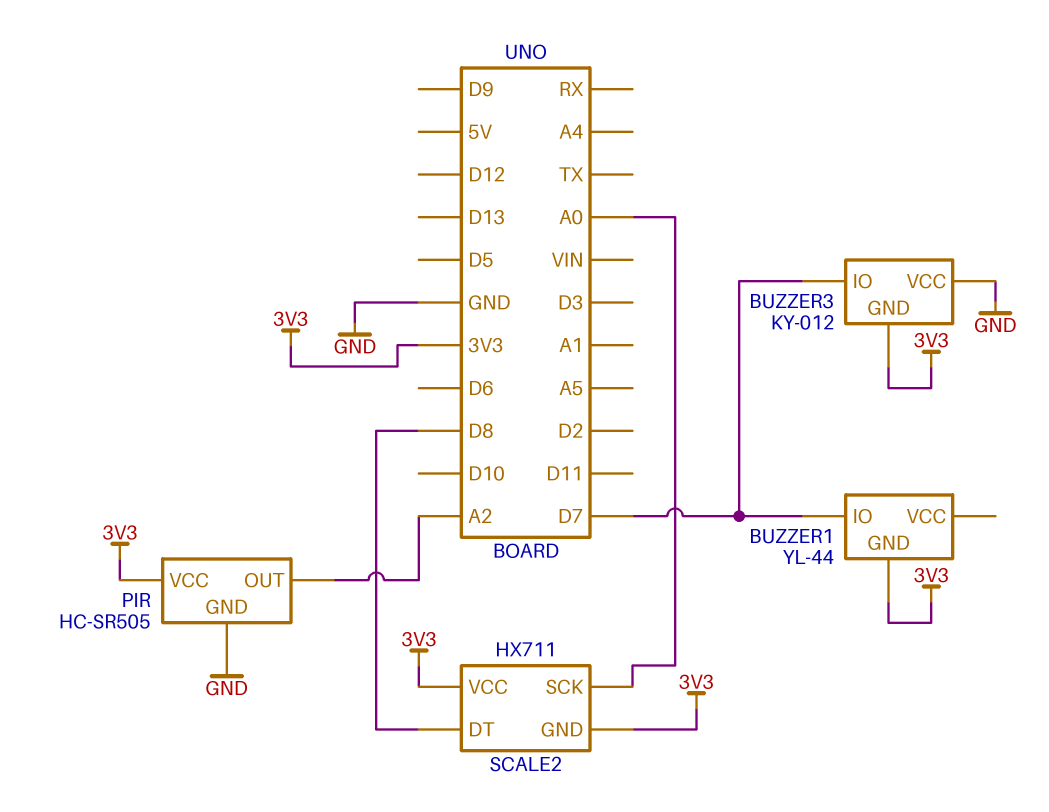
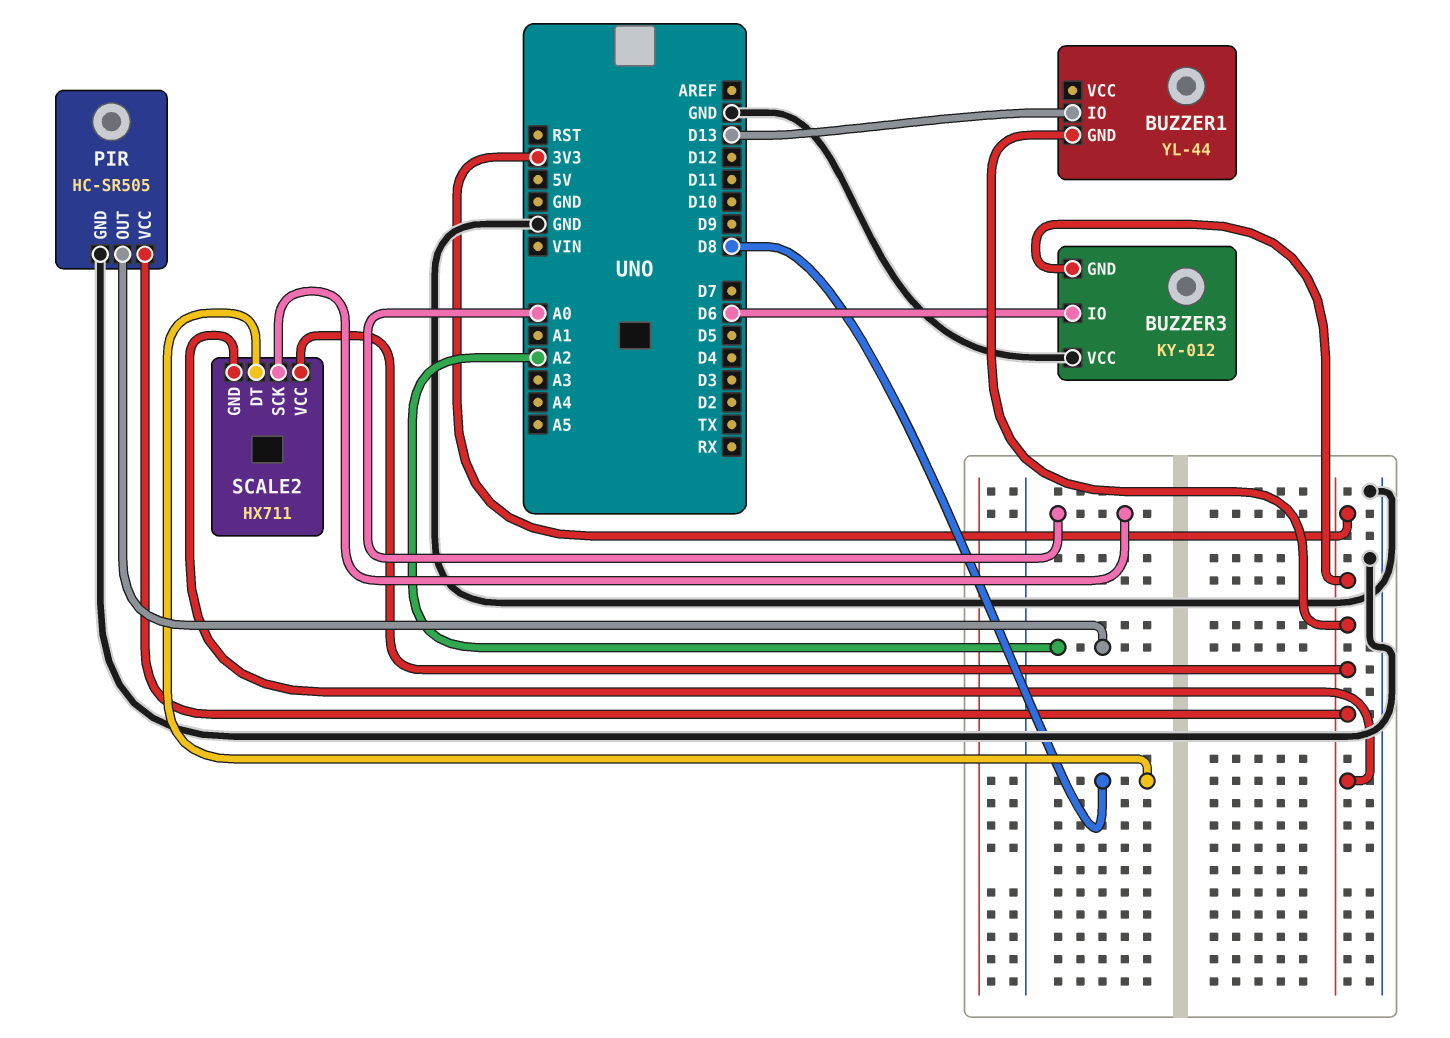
BUZZER1 pin IO: D7 -> D13
BUZZER3 pin IO: D7 -> D6

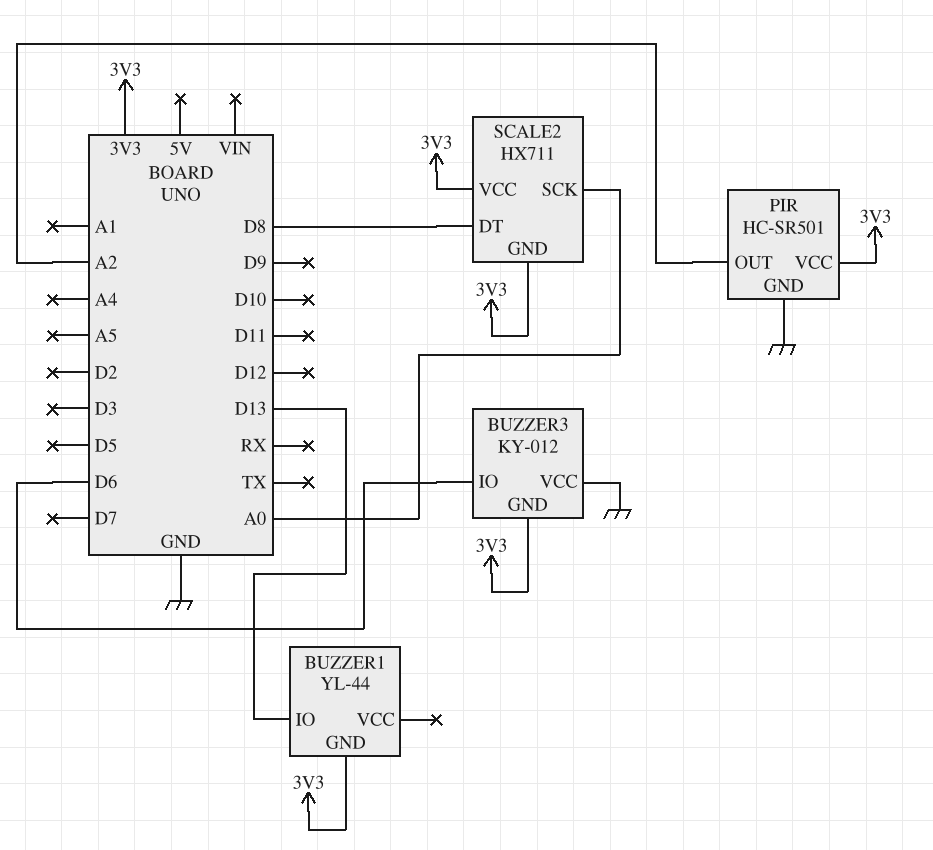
PIR: HC-SR505 -> HC-SR501

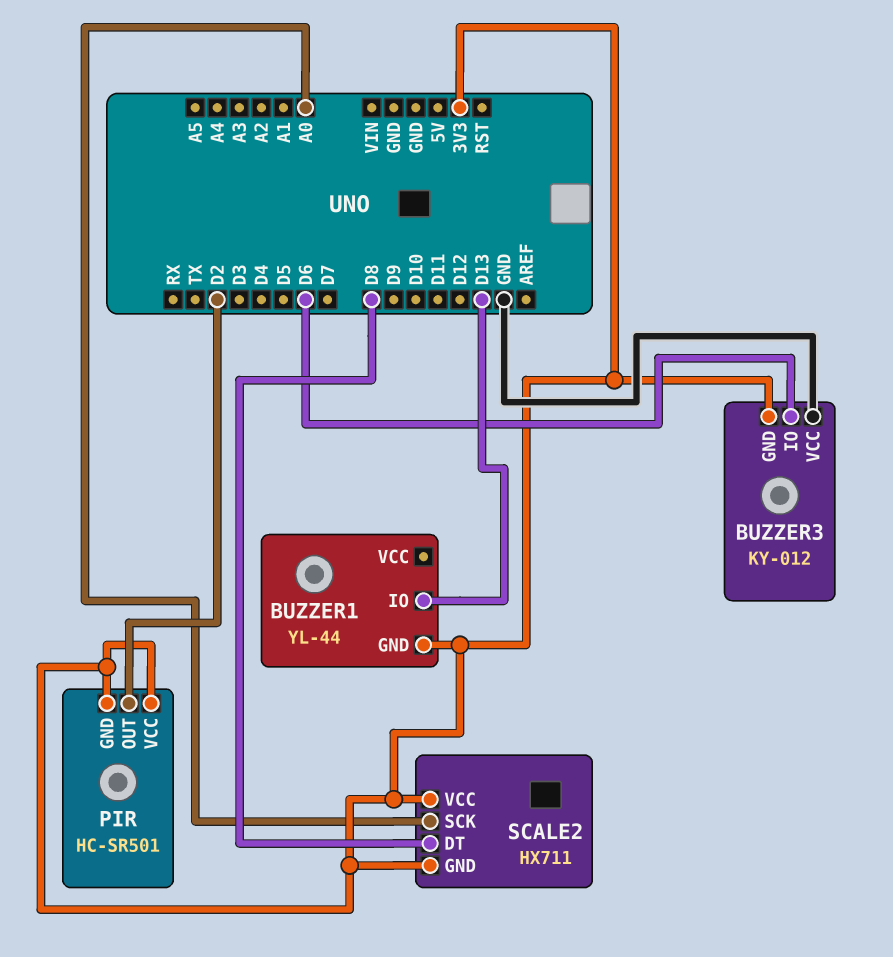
PIR pin GND: GND -> 3V3
PIR pin OUT: A2 -> D2

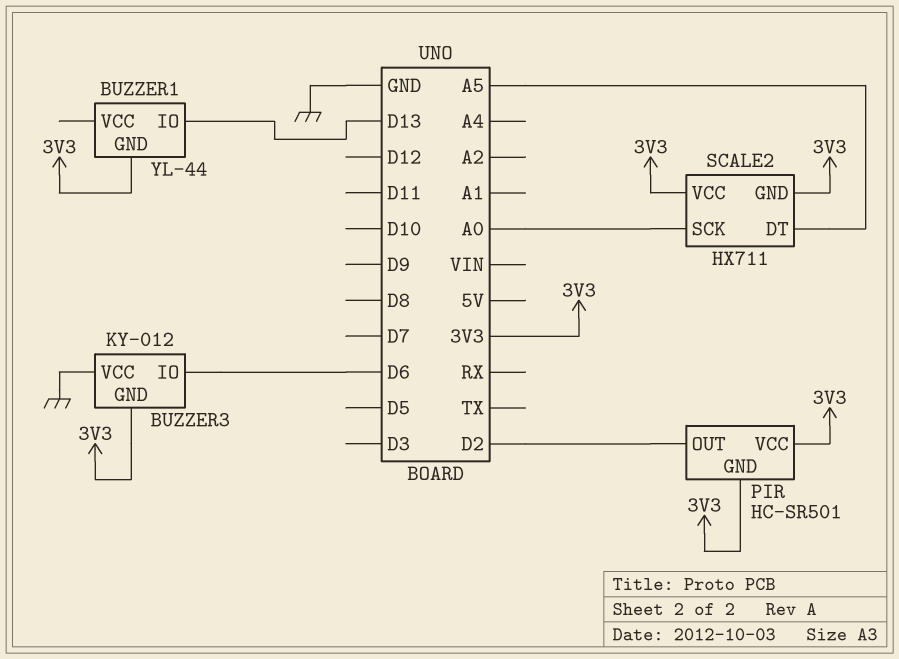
SCALE2 pin DT: D8 -> A5

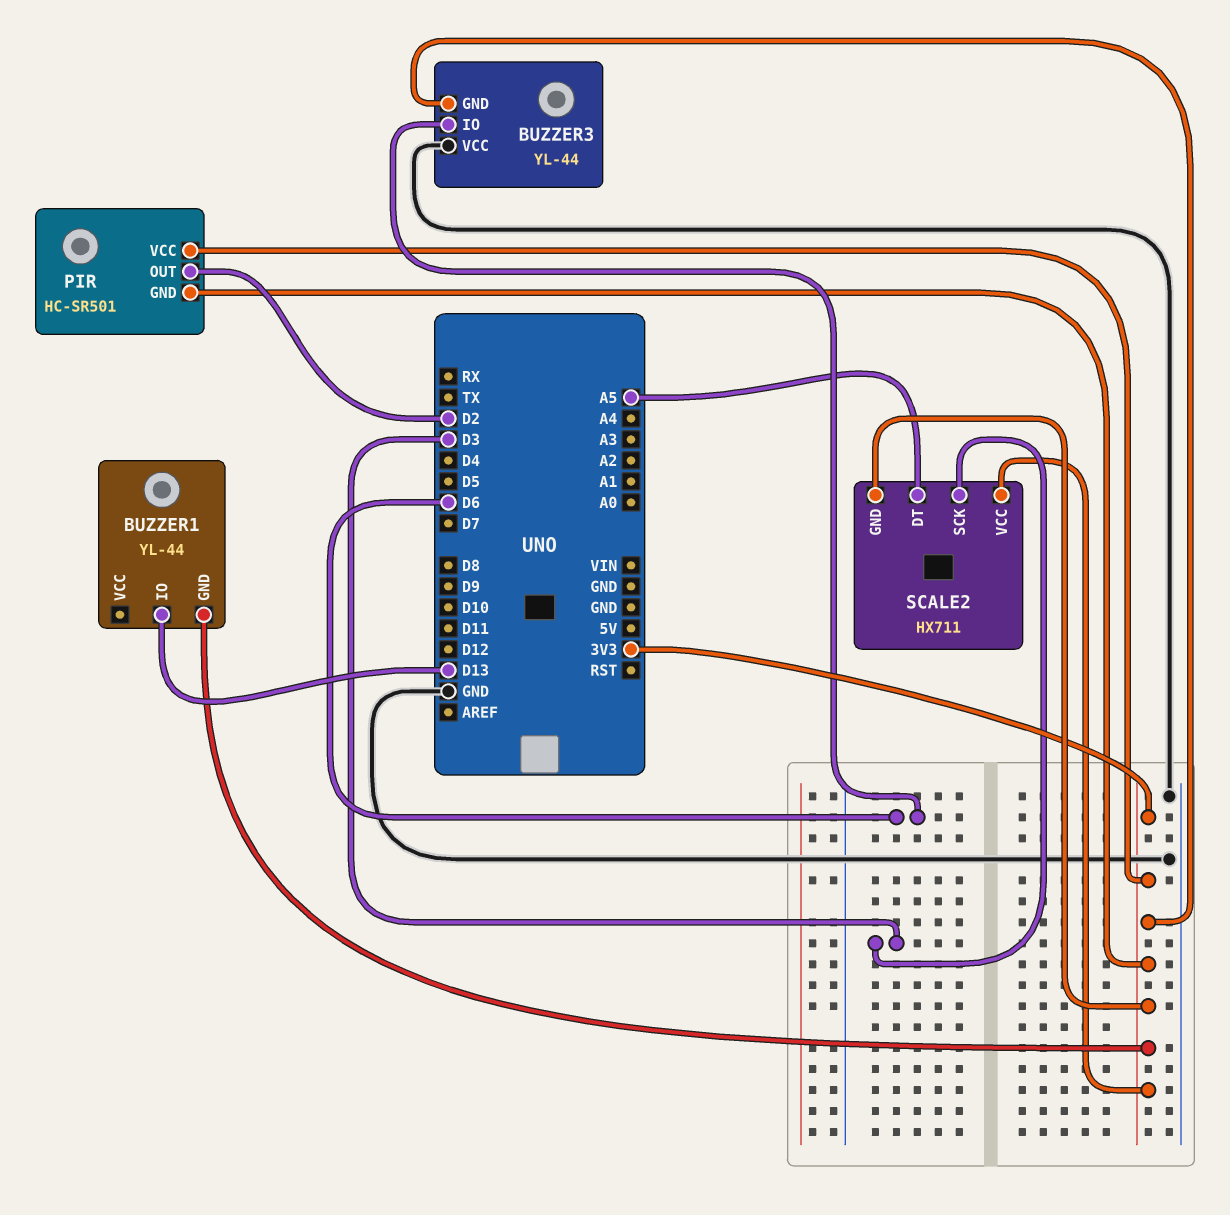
BUZZER3: KY-012 -> YL-44
SCALE2 pin SCK: A0 -> D3

